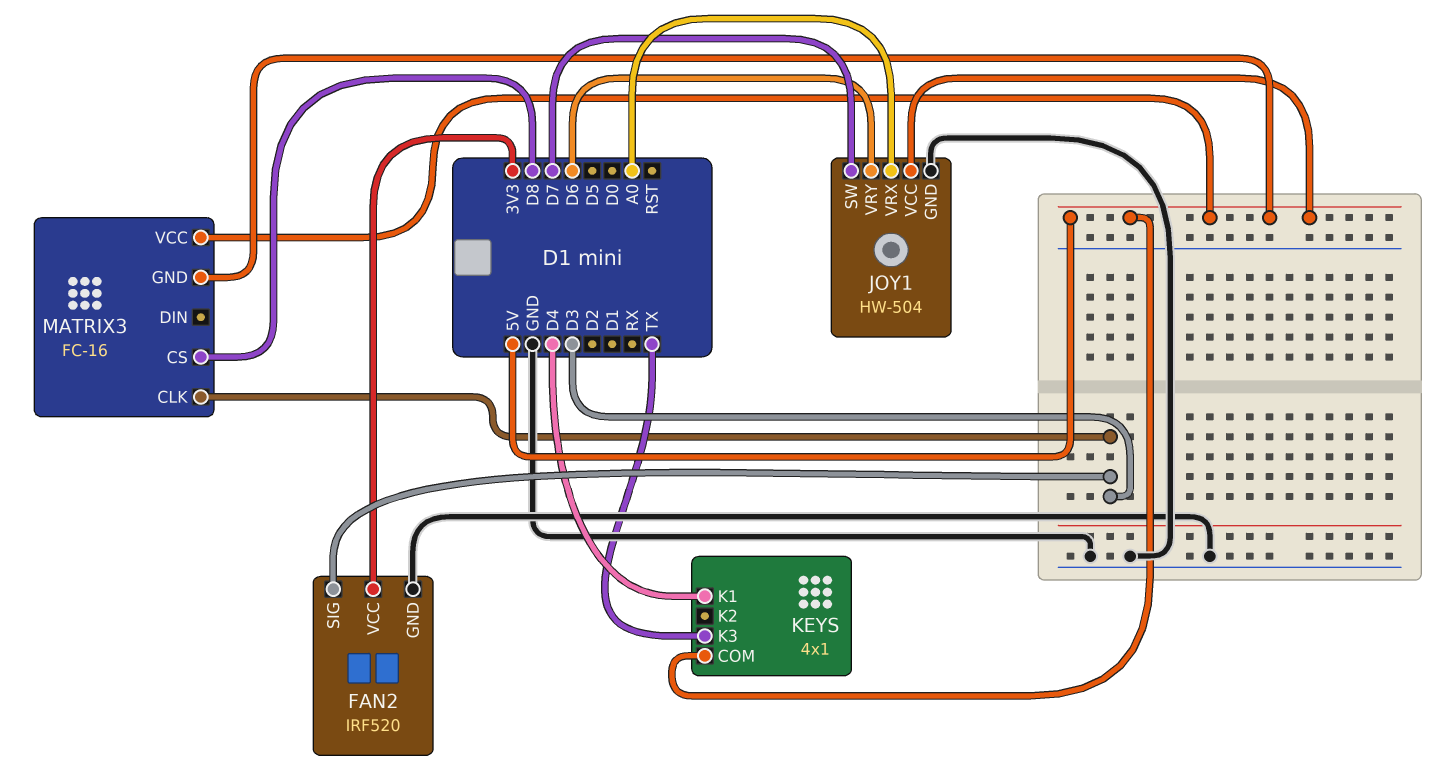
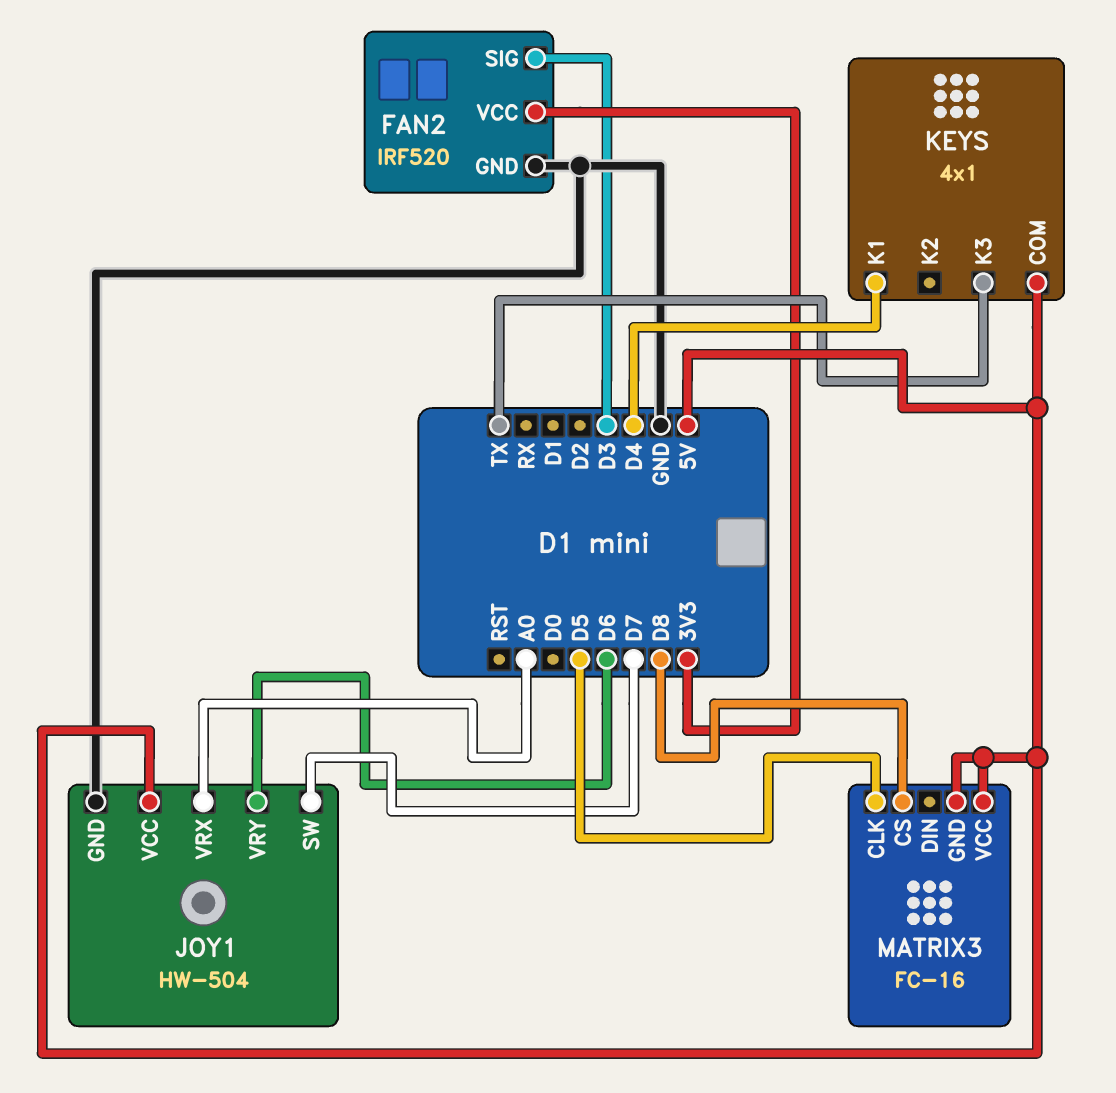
MATRIX3 pin CLK: D3 -> D5

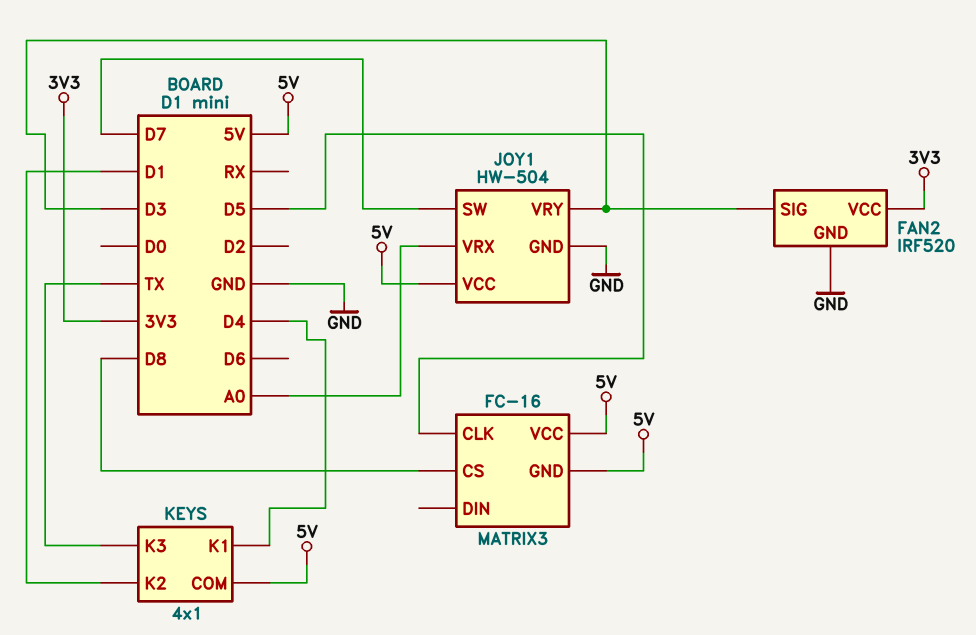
JOY1 pin VRY: D6 -> D3
KEYS pin K2: none -> D1

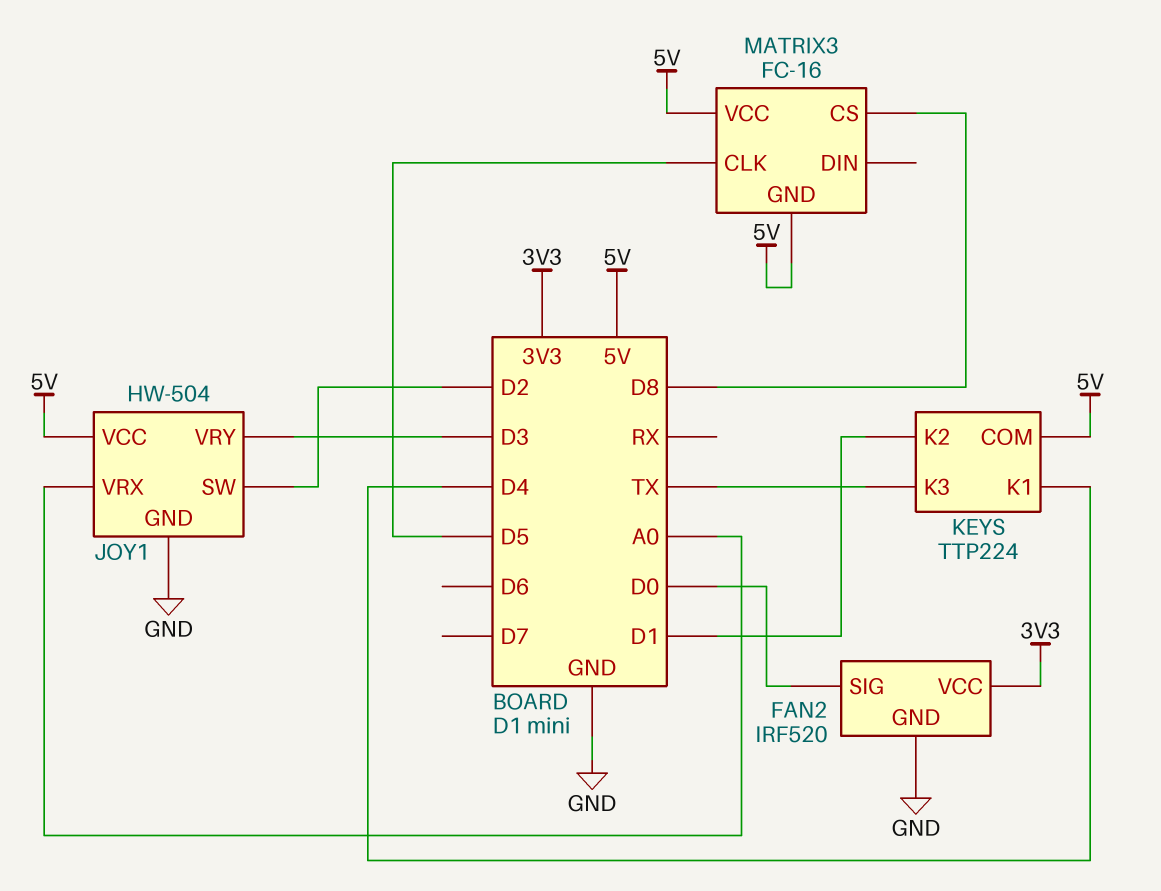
FAN2 pin SIG: D3 -> D0
JOY1 pin SW: D7 -> D2
KEYS: 4x1 -> TTP224

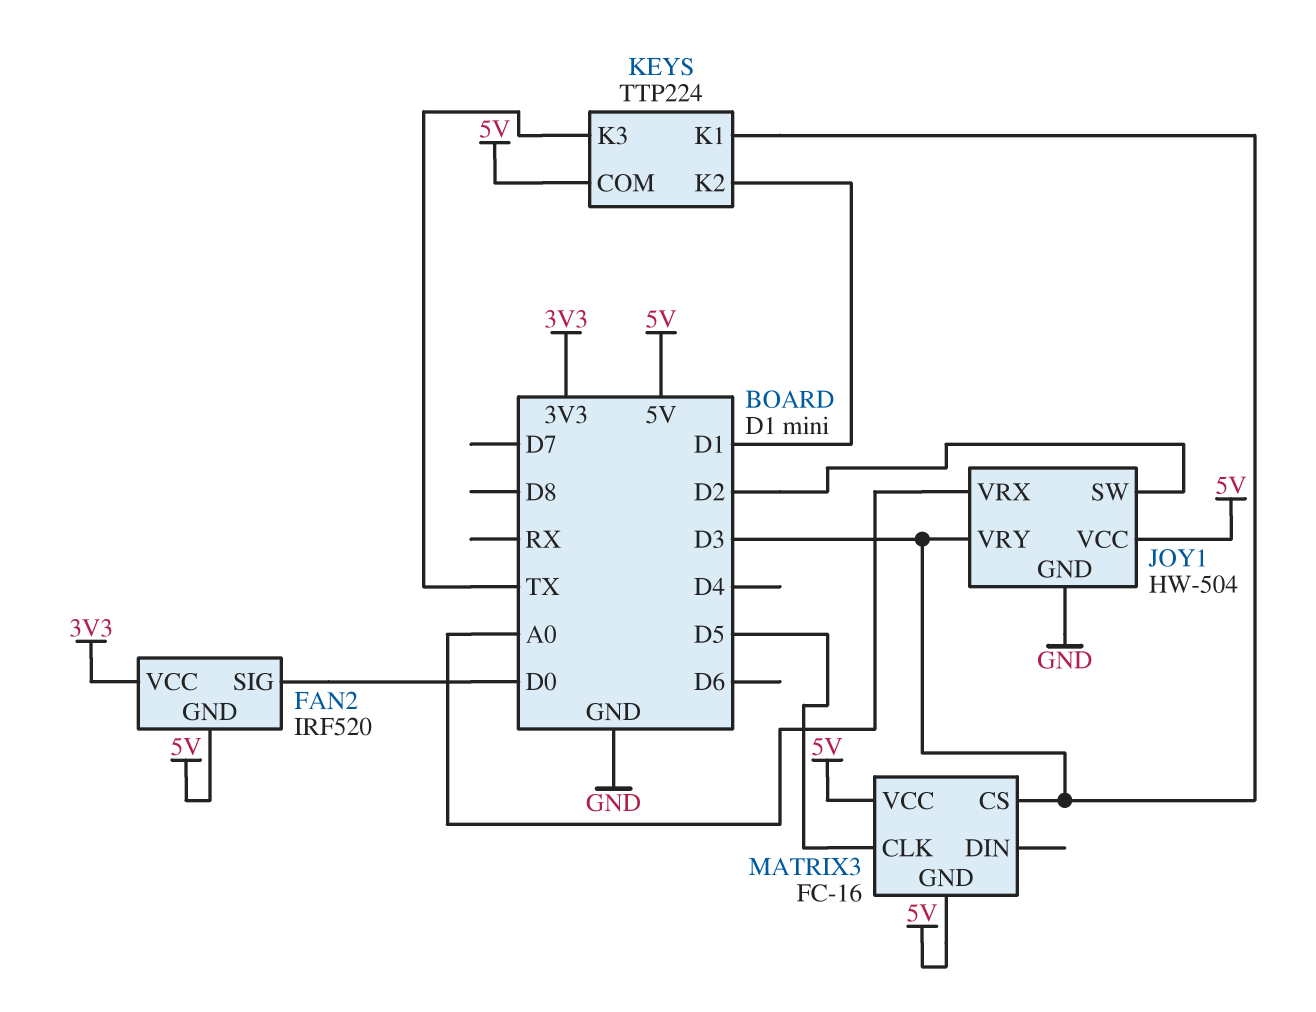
FAN2 pin GND: GND -> 5V
KEYS pin K1: D4 -> D3
MATRIX3 pin CS: D8 -> D3

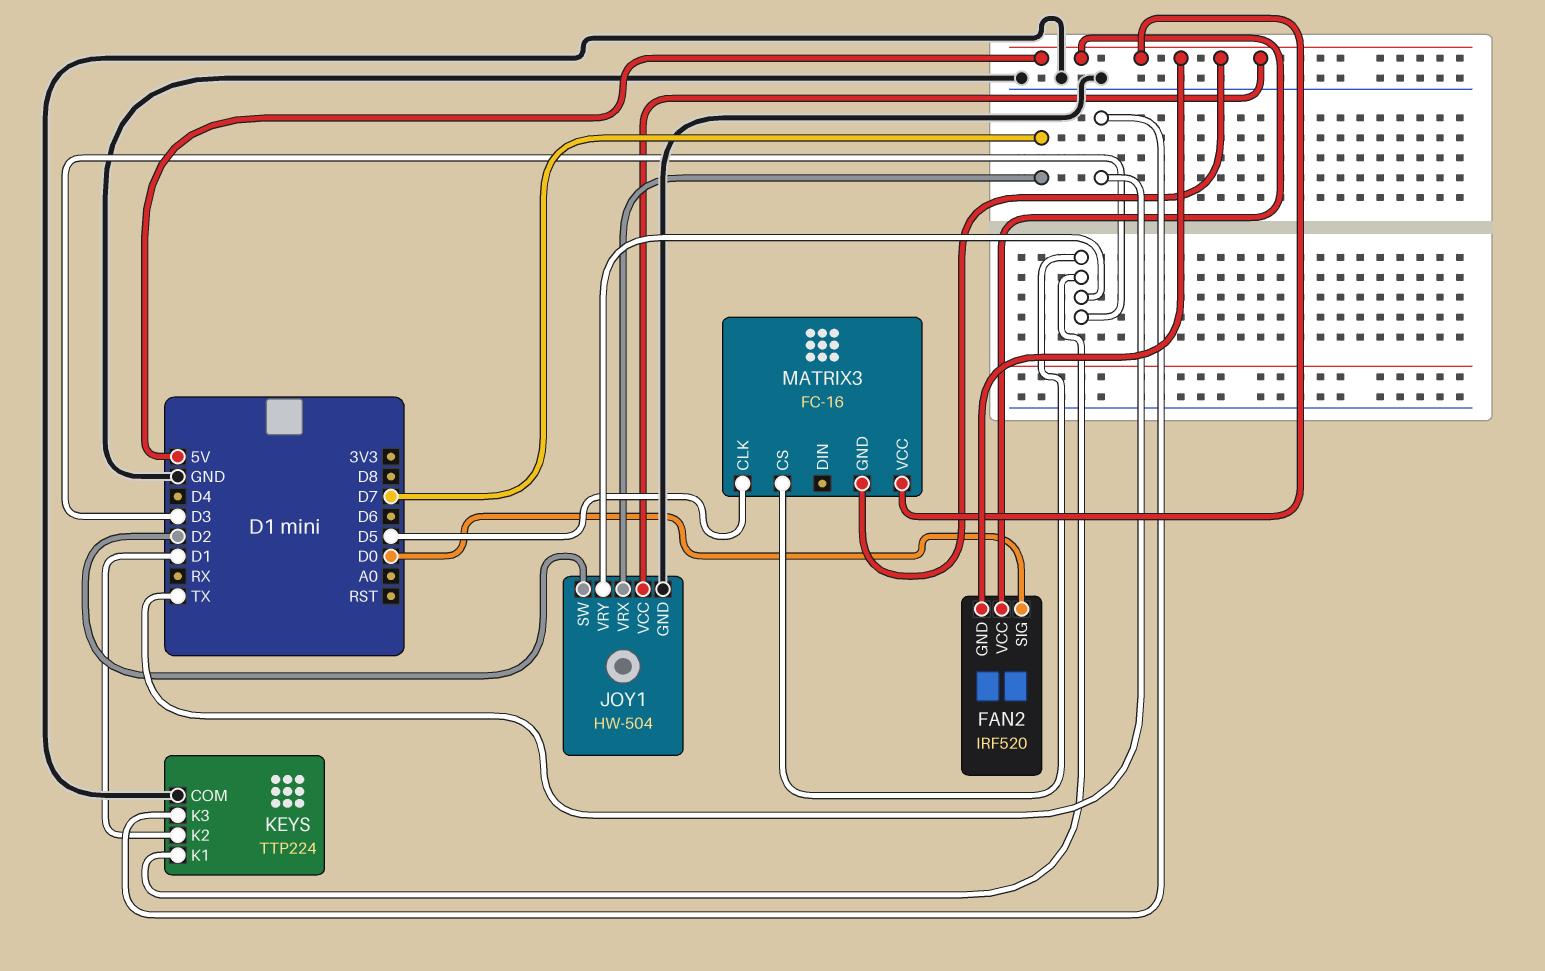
FAN2 pin VCC: 3V3 -> 5V
JOY1 pin VRX: A0 -> D7
KEYS pin COM: 5V -> GND

